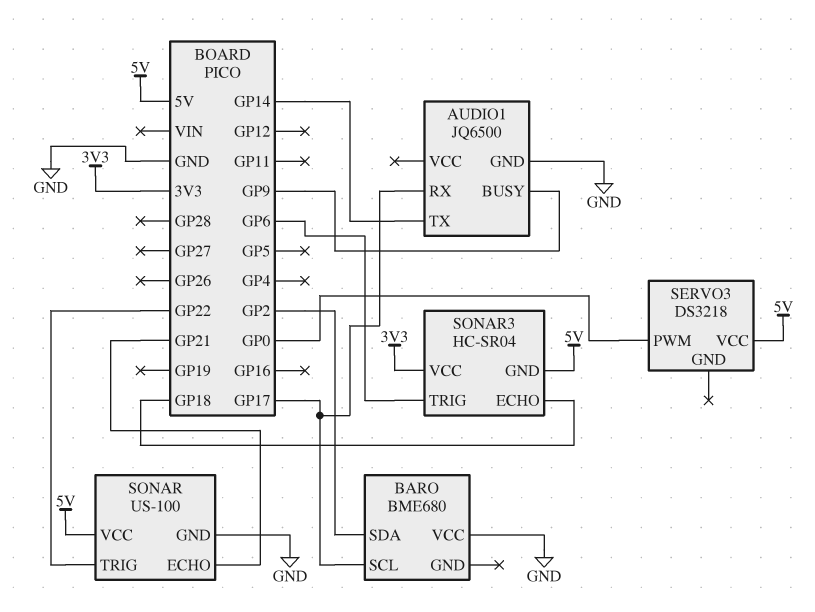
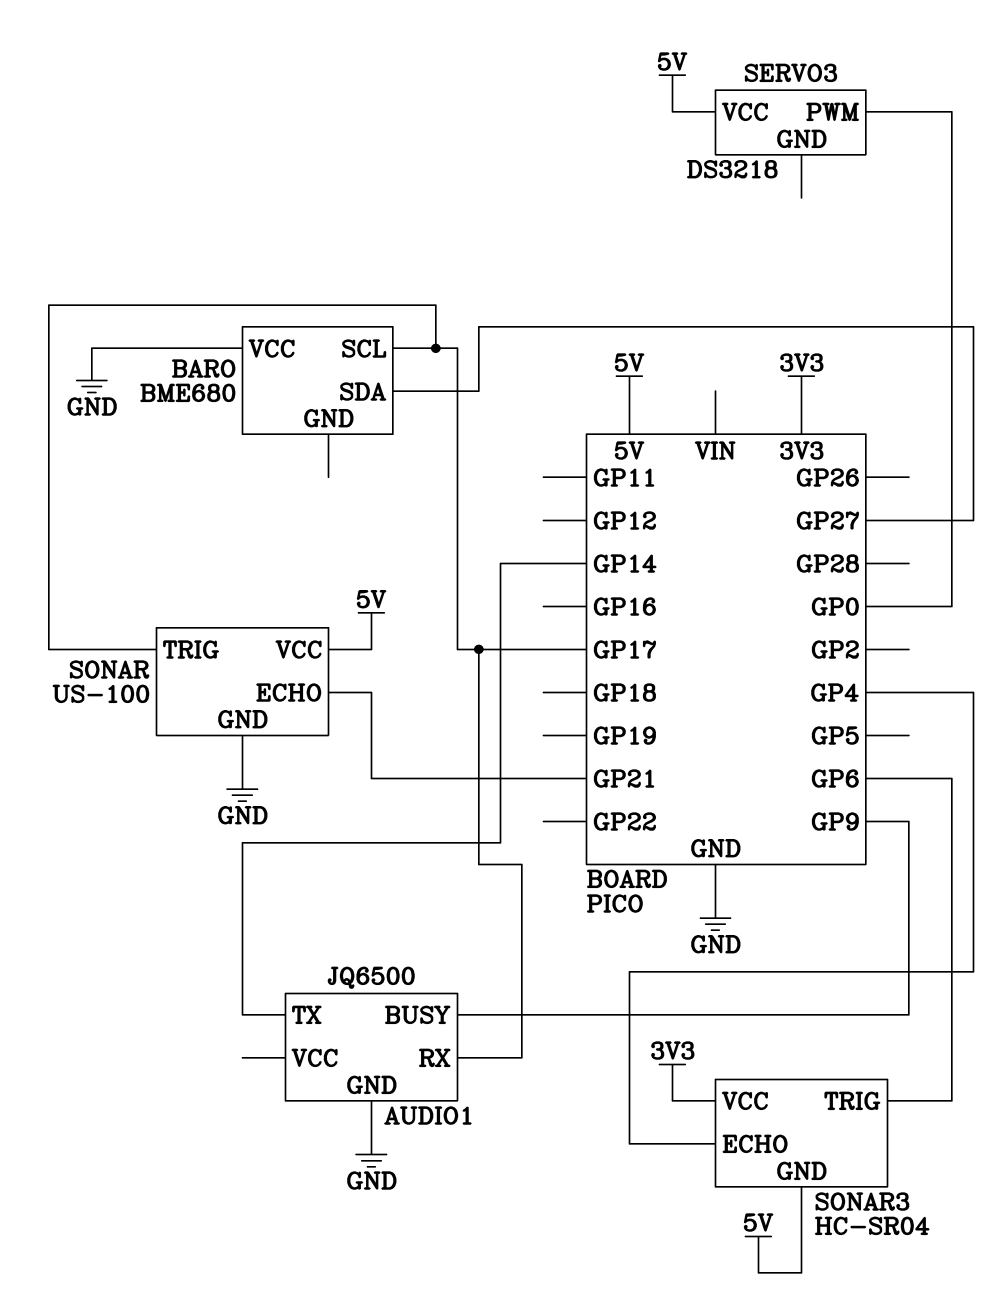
BARO pin SDA: GP2 -> GP27
SONAR pin TRIG: GP22 -> GP17
SONAR3 pin ECHO: GP18 -> GP4

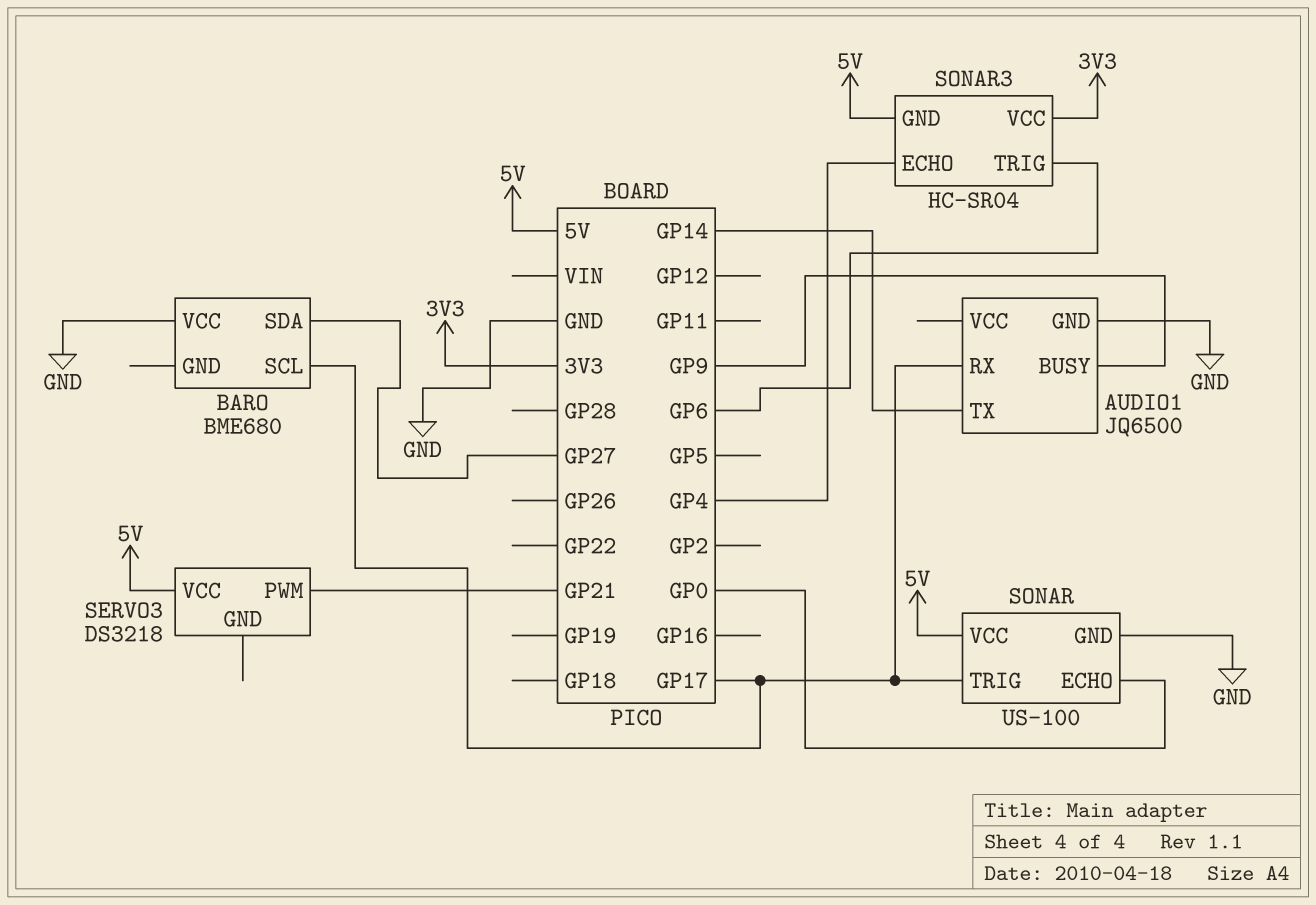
SERVO3 pin PWM: GP0 -> GP21
SONAR pin ECHO: GP21 -> GP0

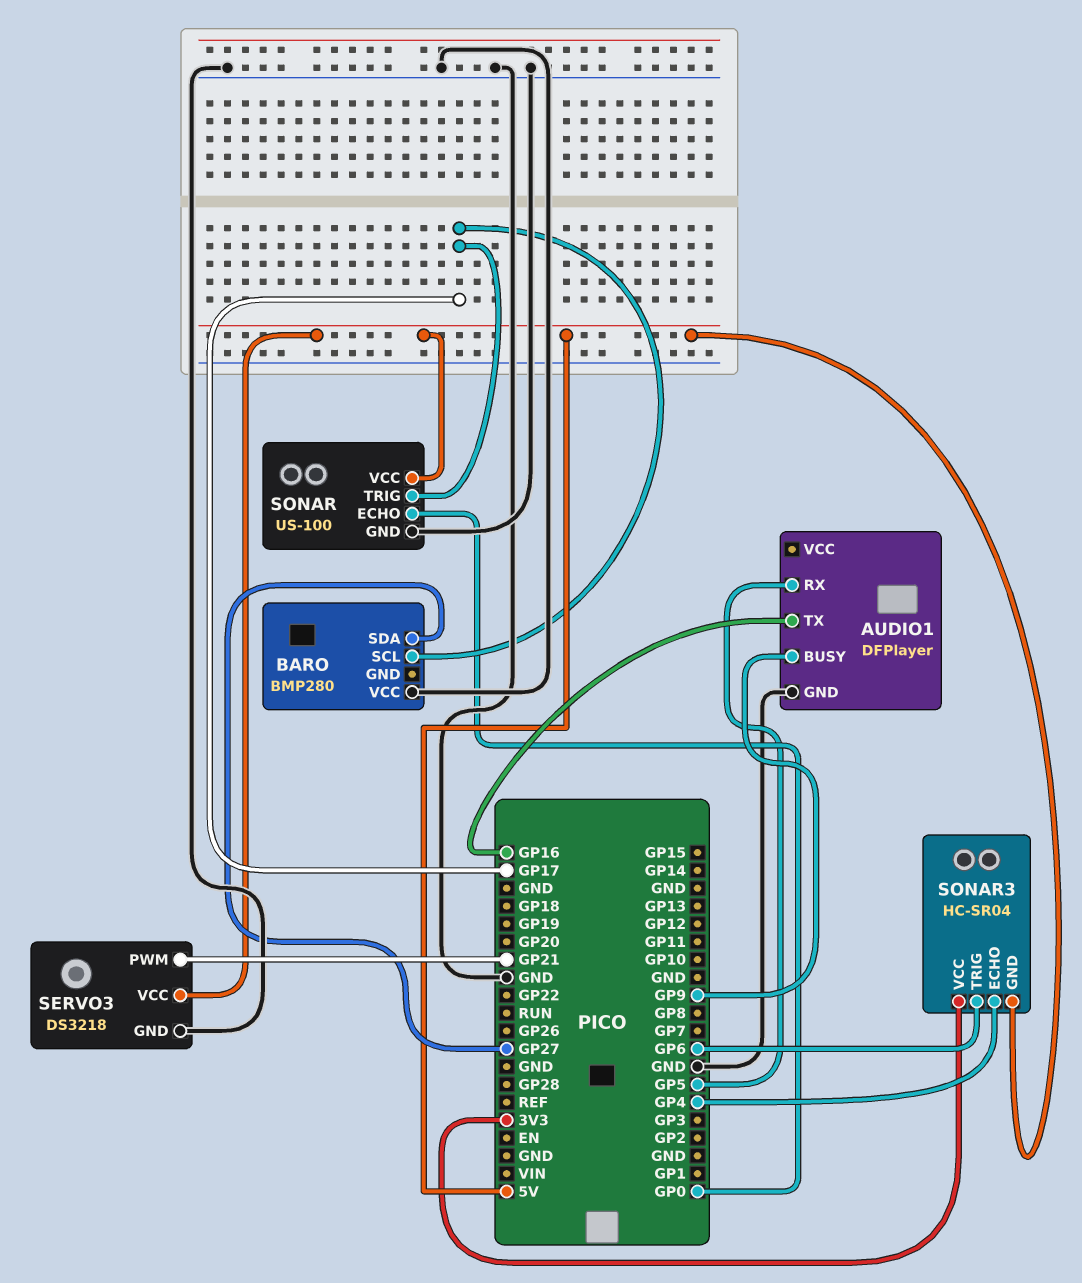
AUDIO1: JQ6500 -> DFPlayer
AUDIO1 pin RX: GP17 -> GP5
AUDIO1 pin TX: GP14 -> GP16
BARO: BME680 -> BMP280
SERVO3 pin GND: none -> GND

